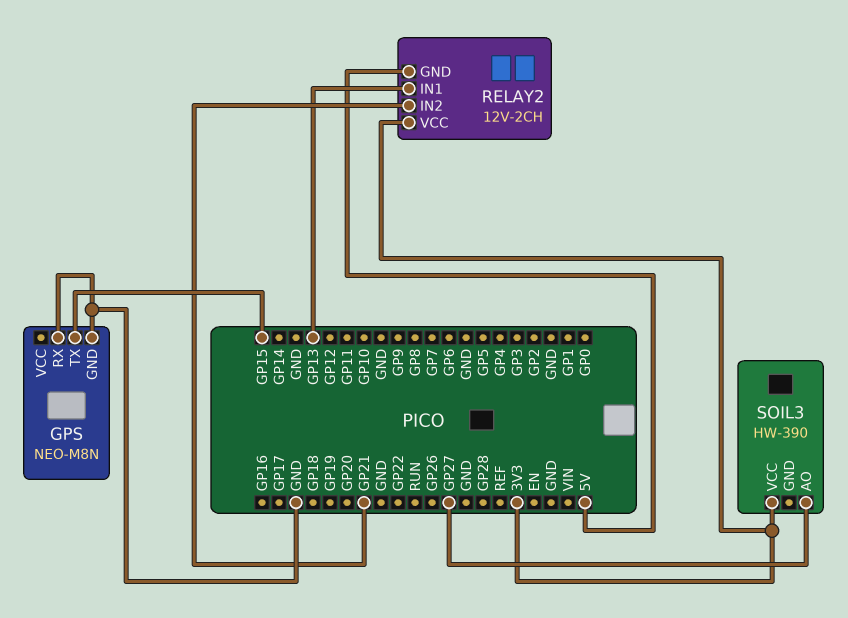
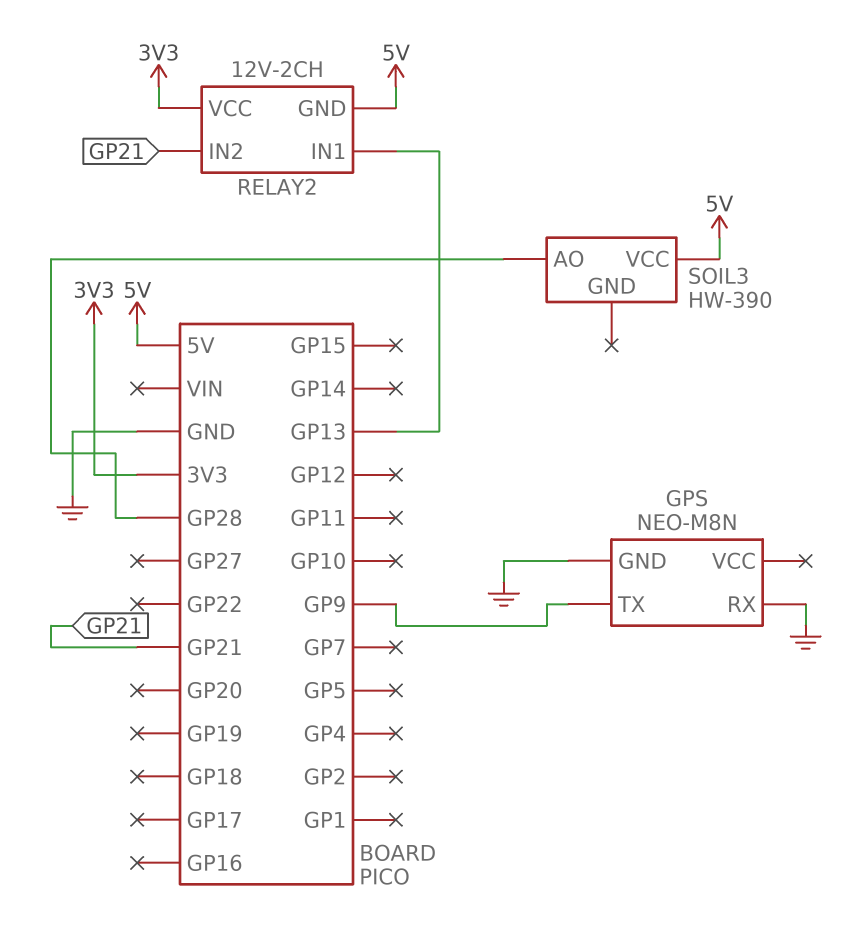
GPS pin TX: GP15 -> GP9
SOIL3 pin AO: GP27 -> GP28
SOIL3 pin VCC: 3V3 -> 5V

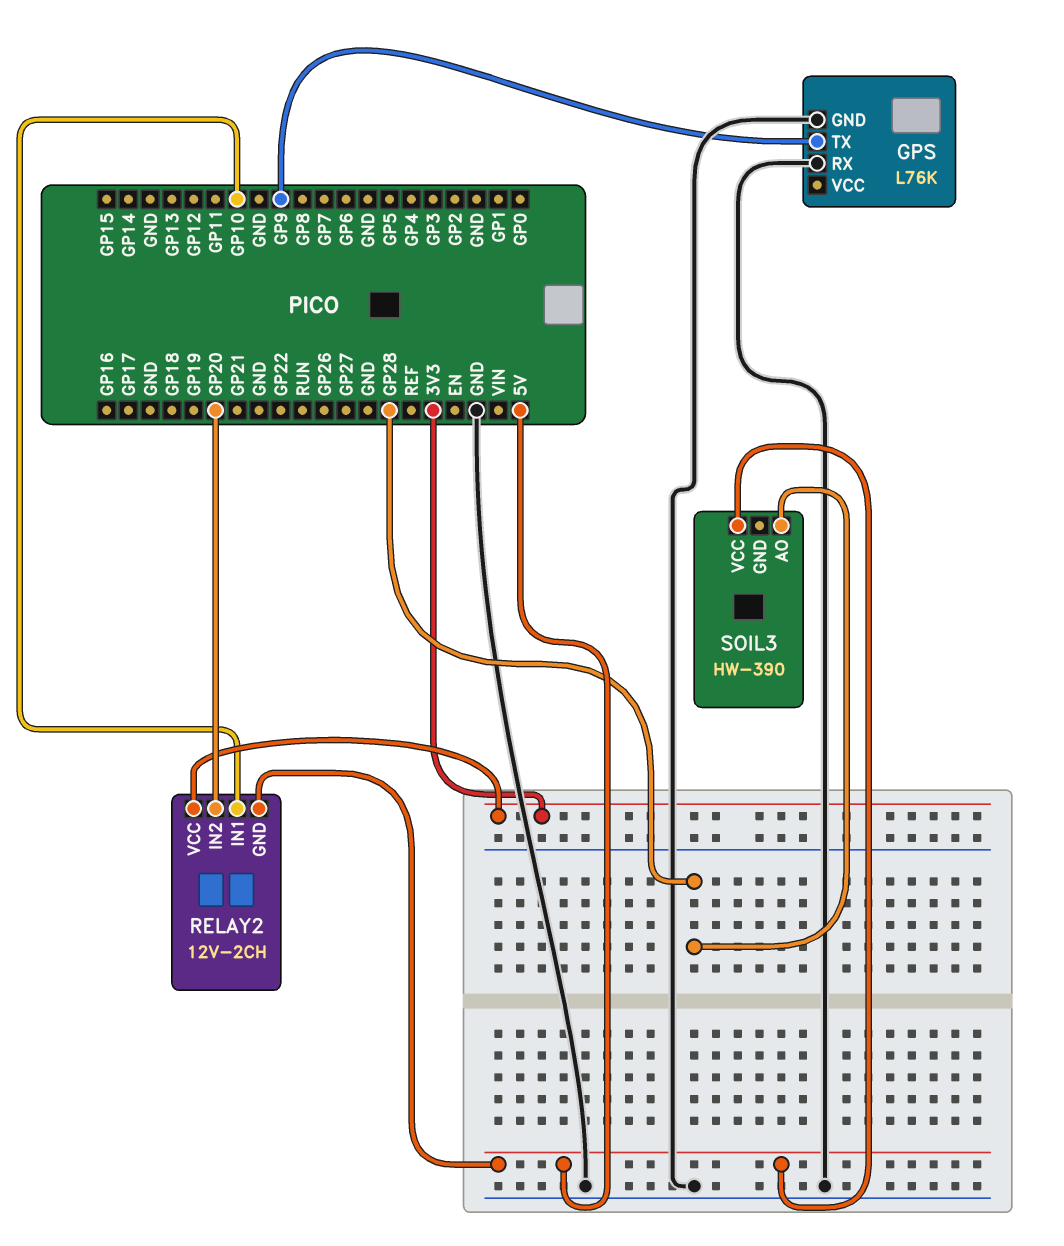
GPS: NEO-M8N -> L76K
RELAY2 pin IN1: GP13 -> GP10
RELAY2 pin IN2: GP21 -> GP20

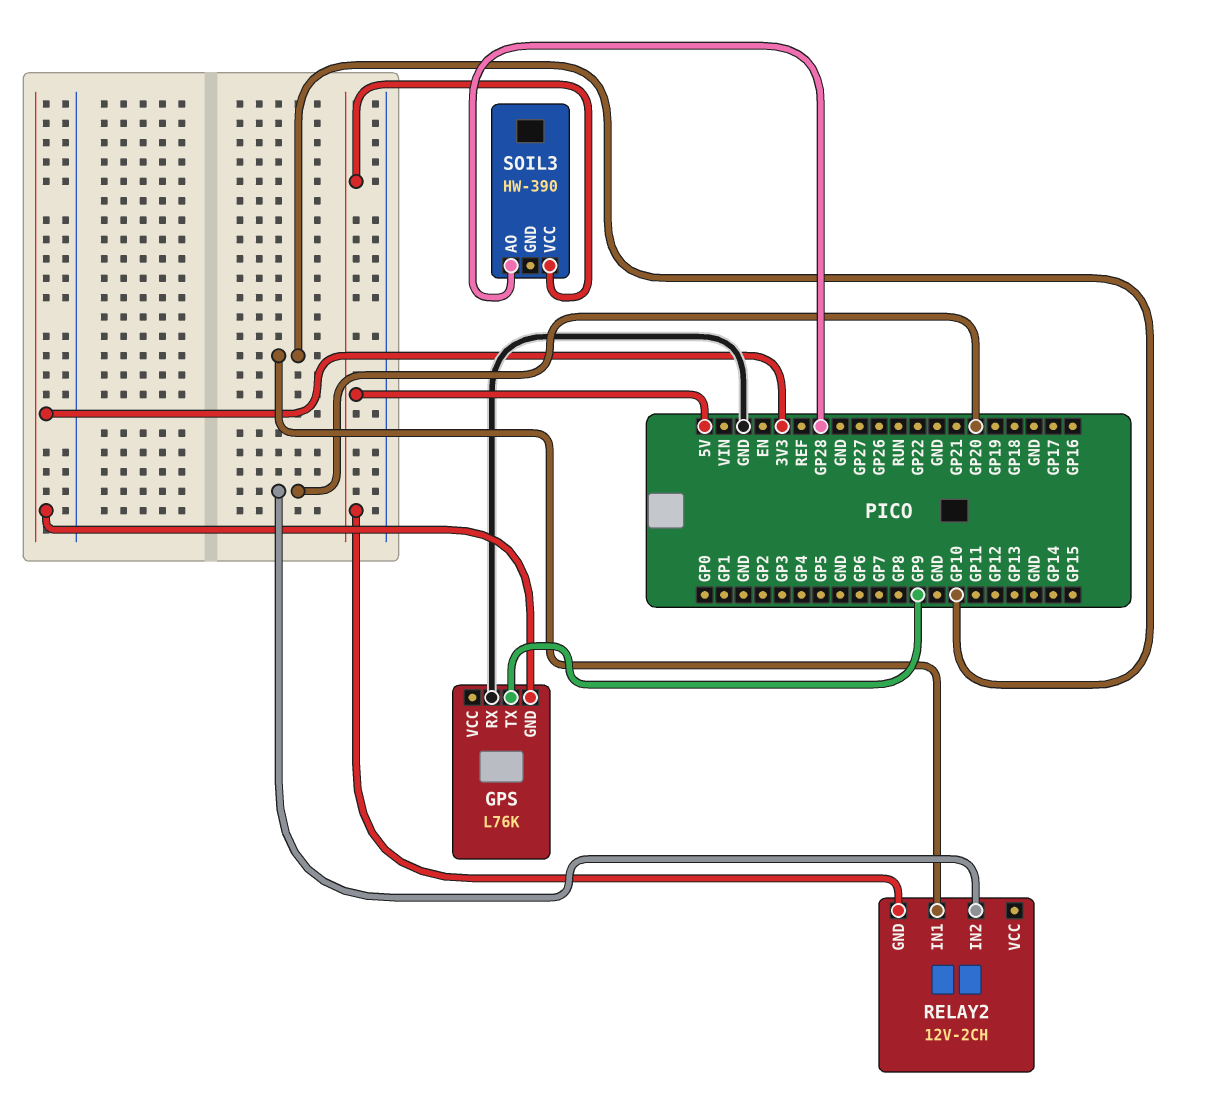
GPS pin GND: GND -> 3V3
RELAY2 pin VCC: 3V3 -> none

